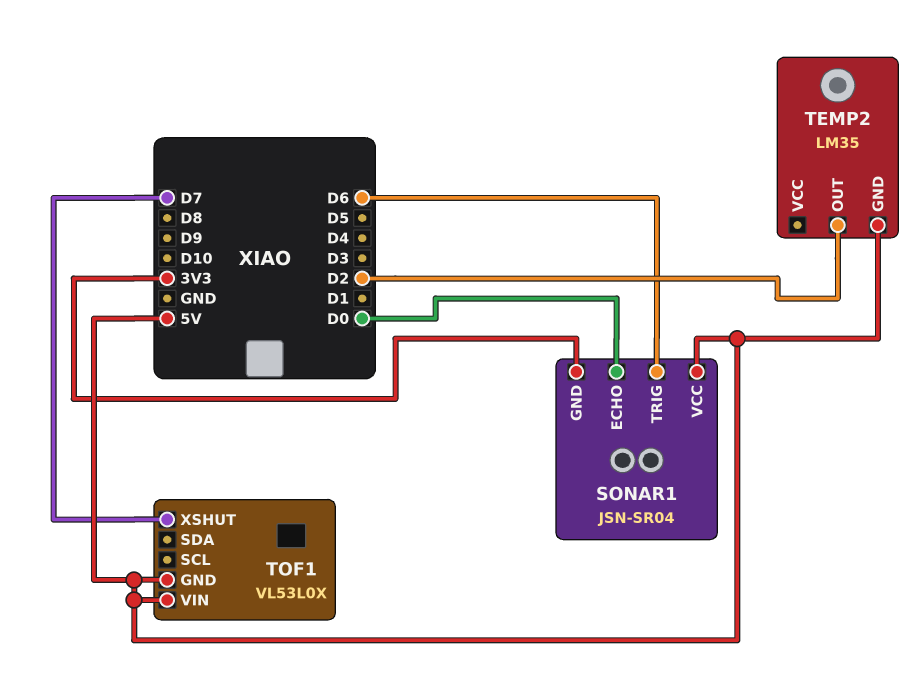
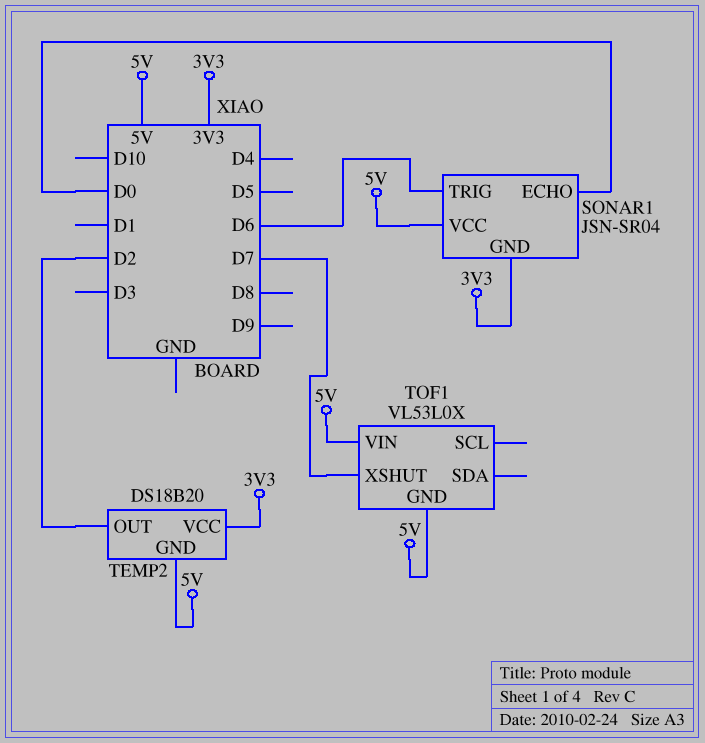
TEMP2: LM35 -> DS18B20
TEMP2 pin VCC: none -> 3V3

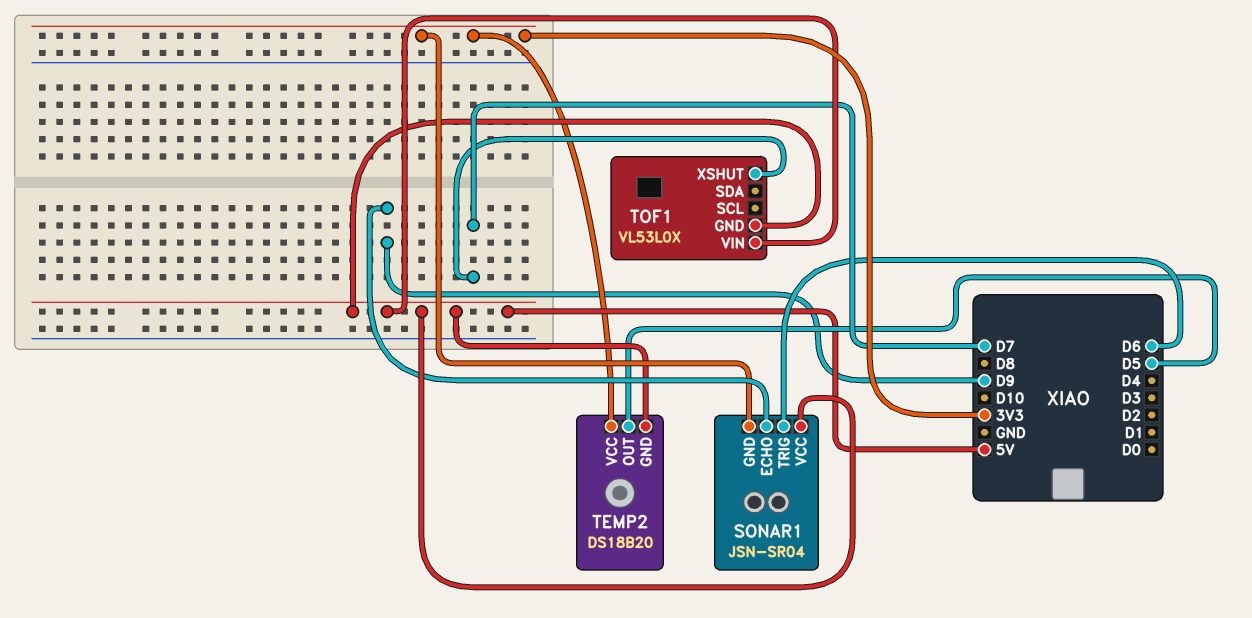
SONAR1 pin ECHO: D0 -> D9
TEMP2 pin OUT: D2 -> D5

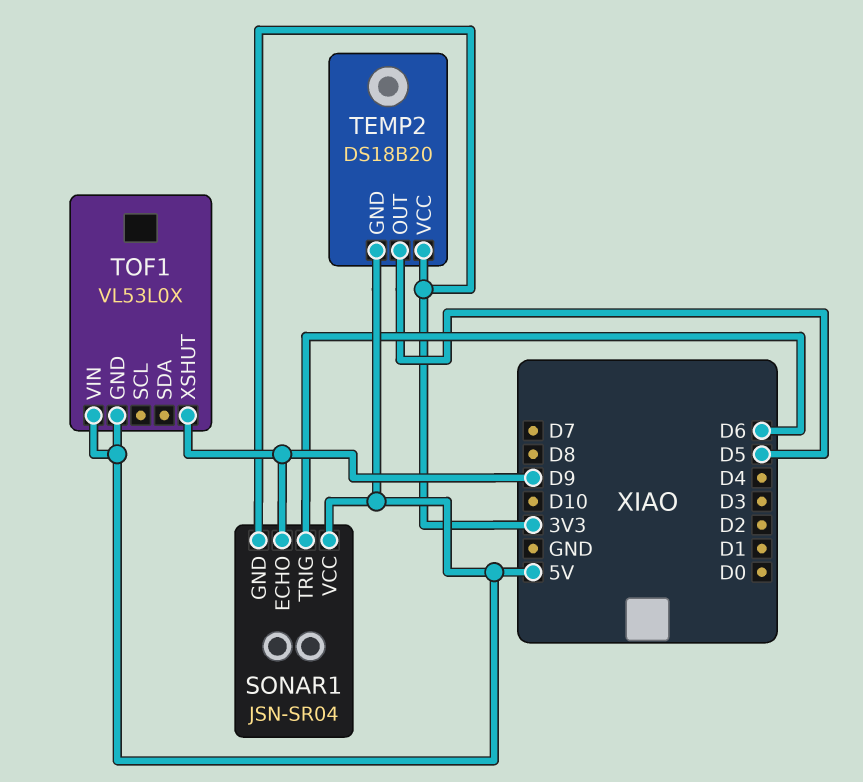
TOF1 pin XSHUT: D7 -> D9

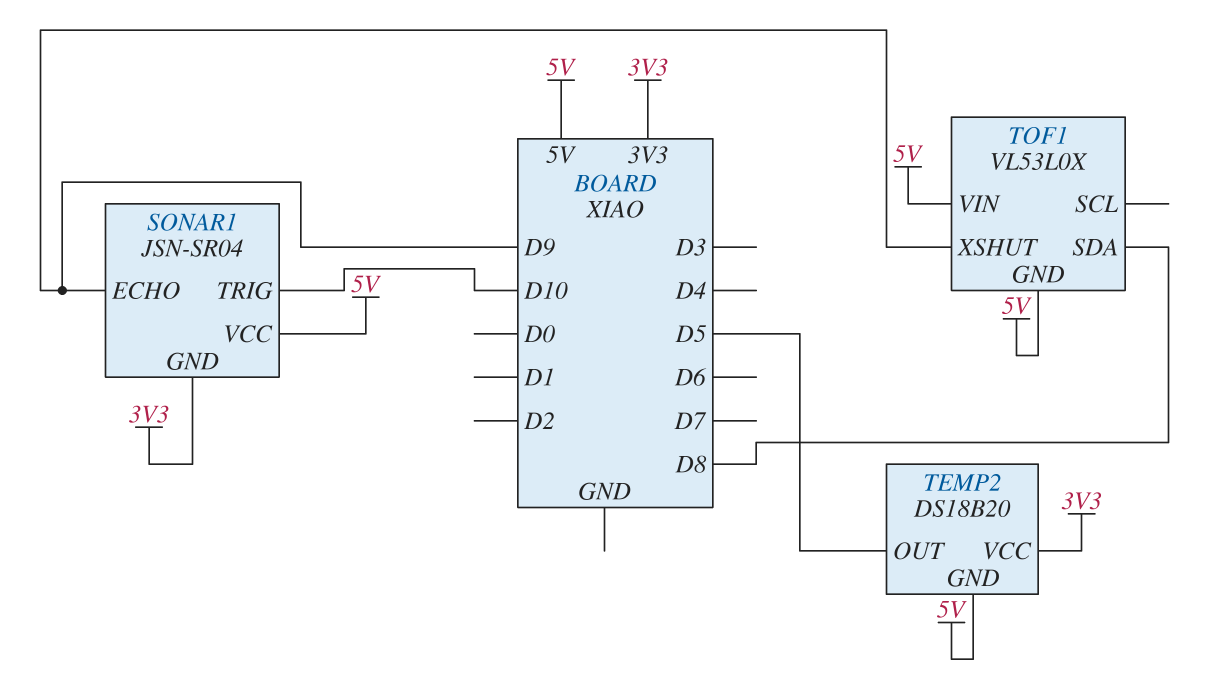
SONAR1 pin TRIG: D6 -> D10
TOF1 pin SDA: none -> D8

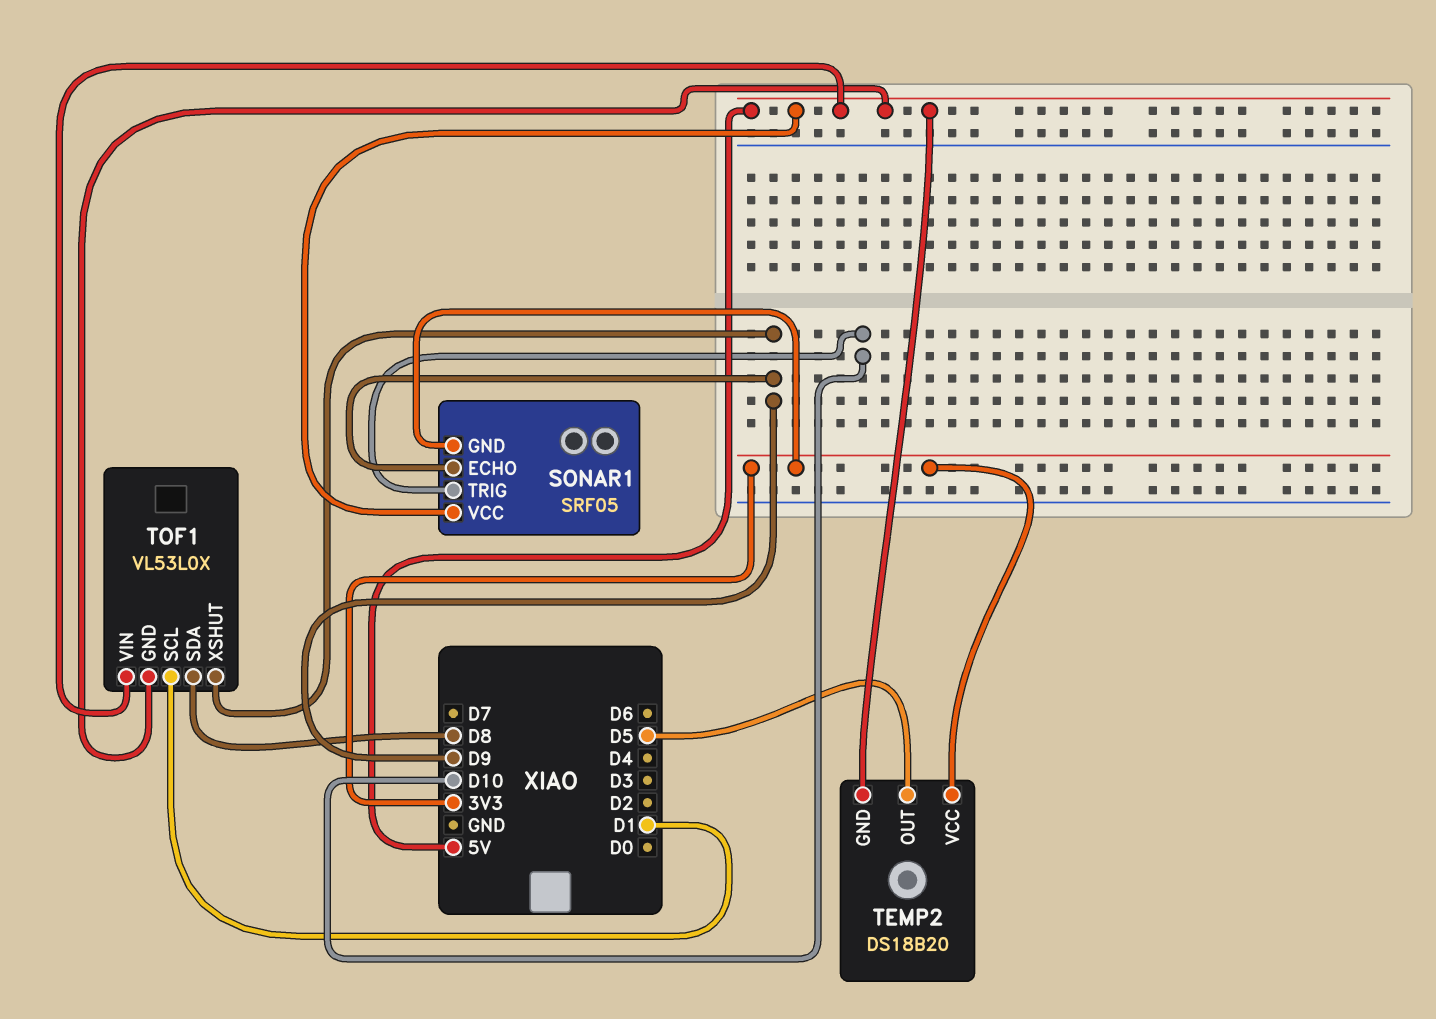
SONAR1: JSN-SR04 -> SRF05
TOF1 pin SCL: none -> D1

